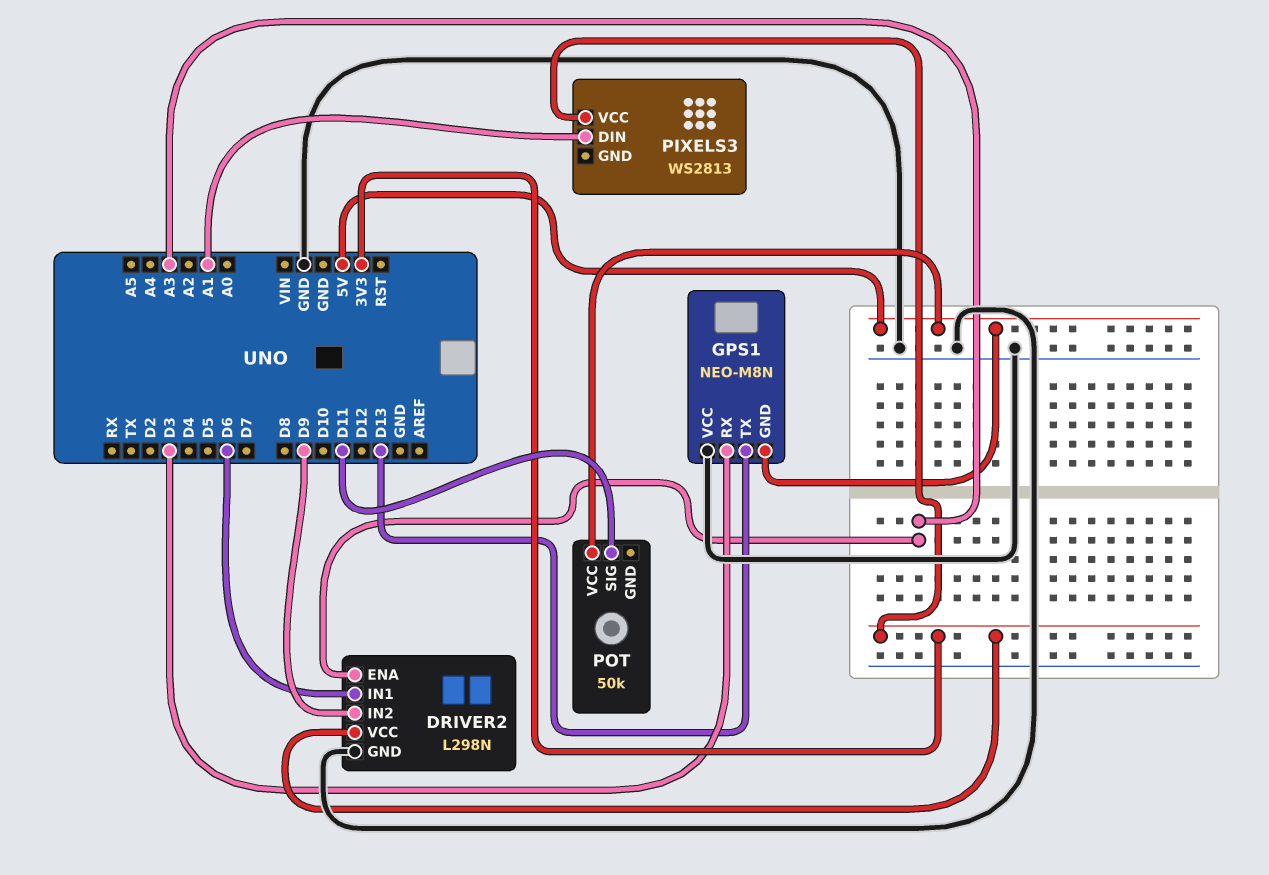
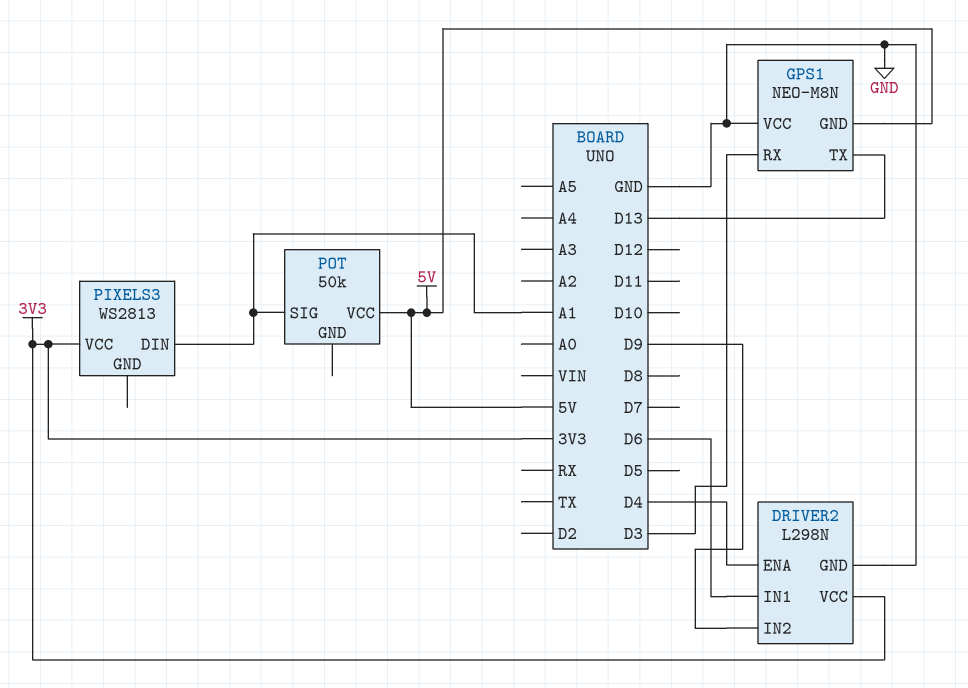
DRIVER2 pin ENA: A3 -> D4
POT pin SIG: D11 -> A1

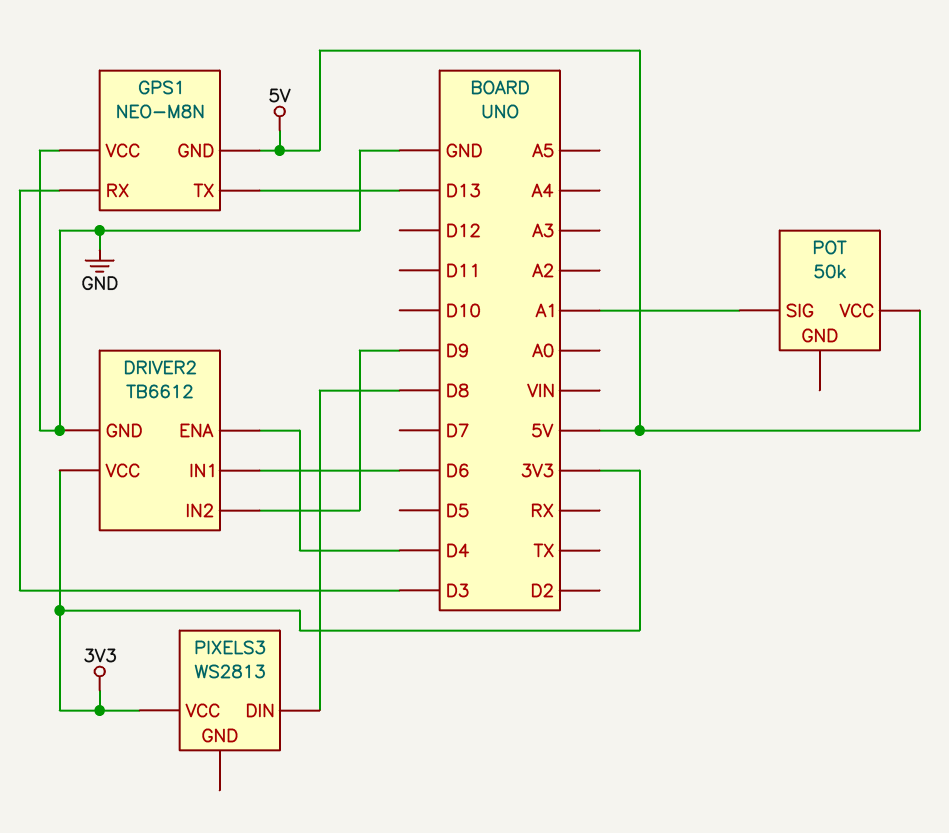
DRIVER2: L298N -> TB6612
PIXELS3 pin DIN: A1 -> D8

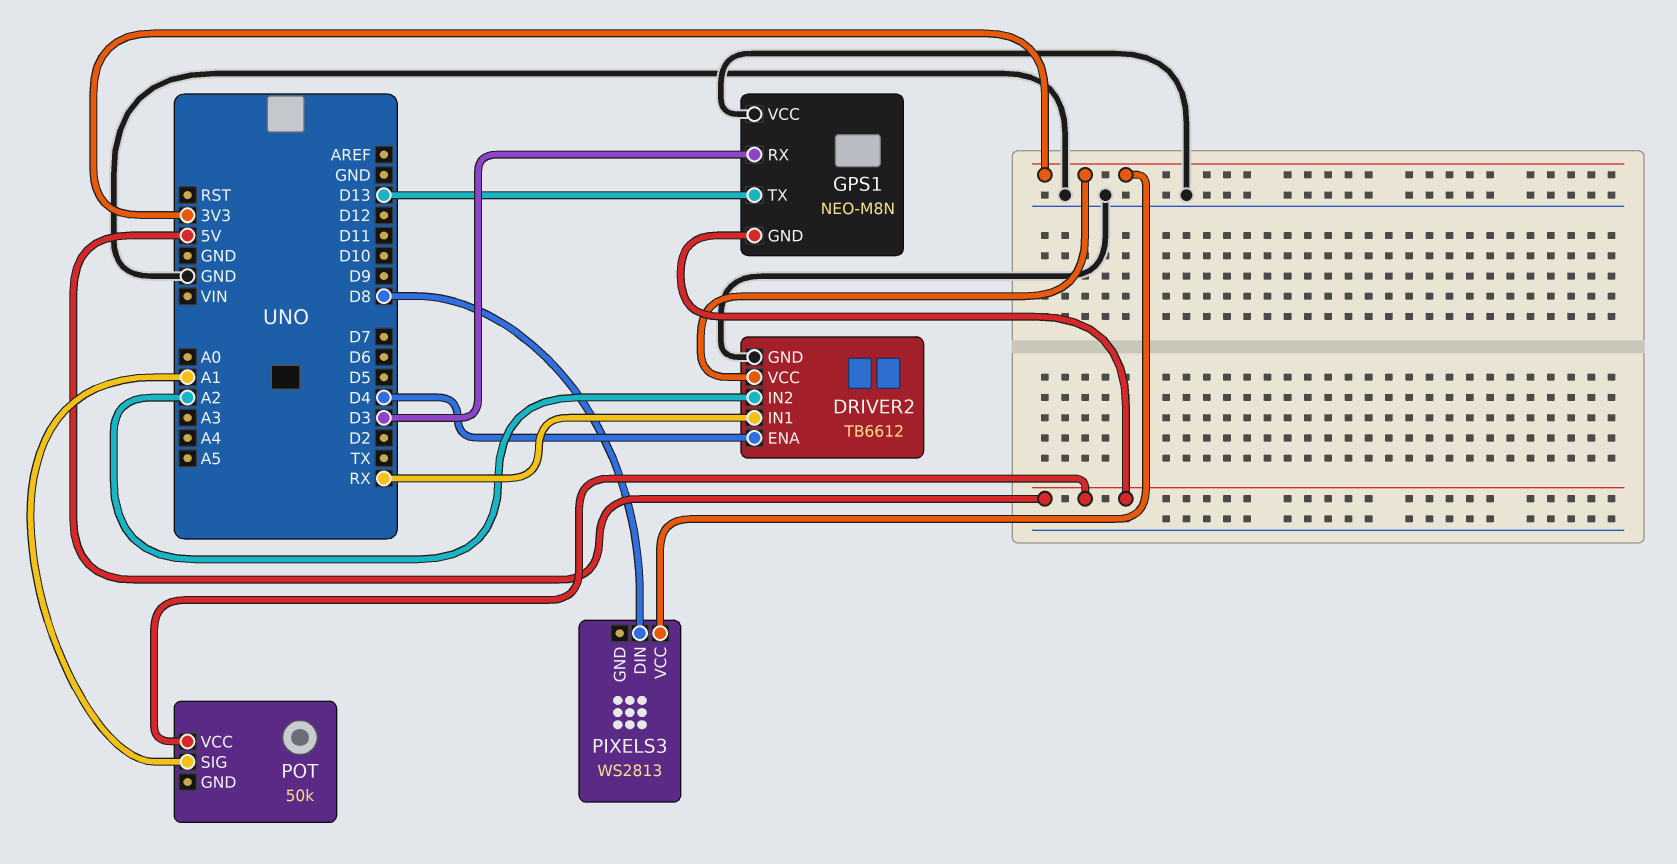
DRIVER2 pin IN1: D6 -> RX
DRIVER2 pin IN2: D9 -> A2

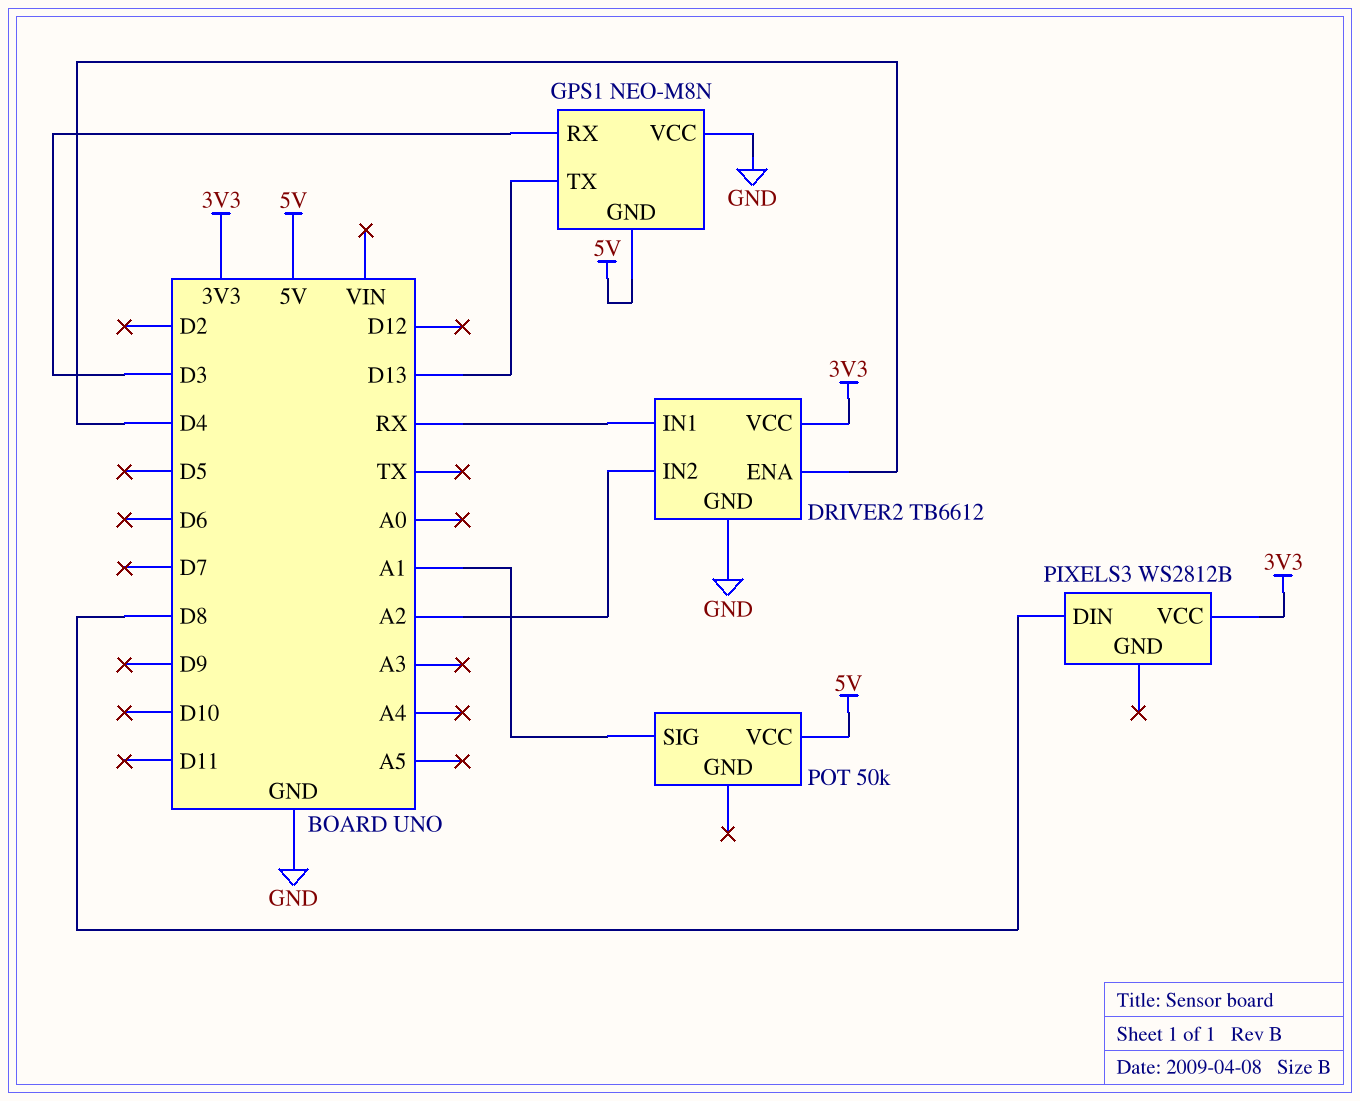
PIXELS3: WS2813 -> WS2812B

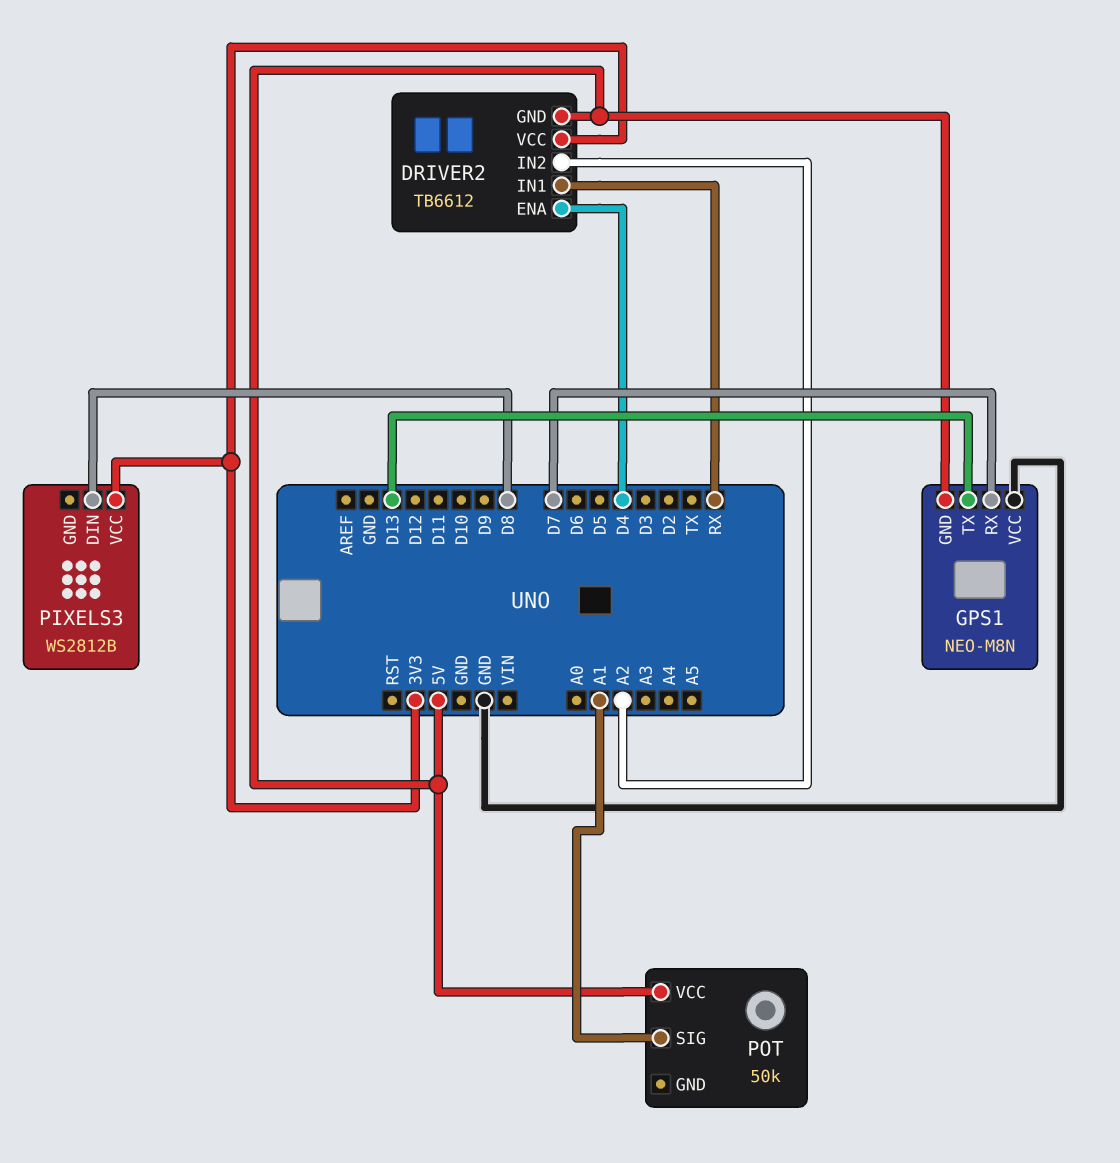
DRIVER2 pin GND: GND -> 5V
GPS1 pin RX: D3 -> D7

